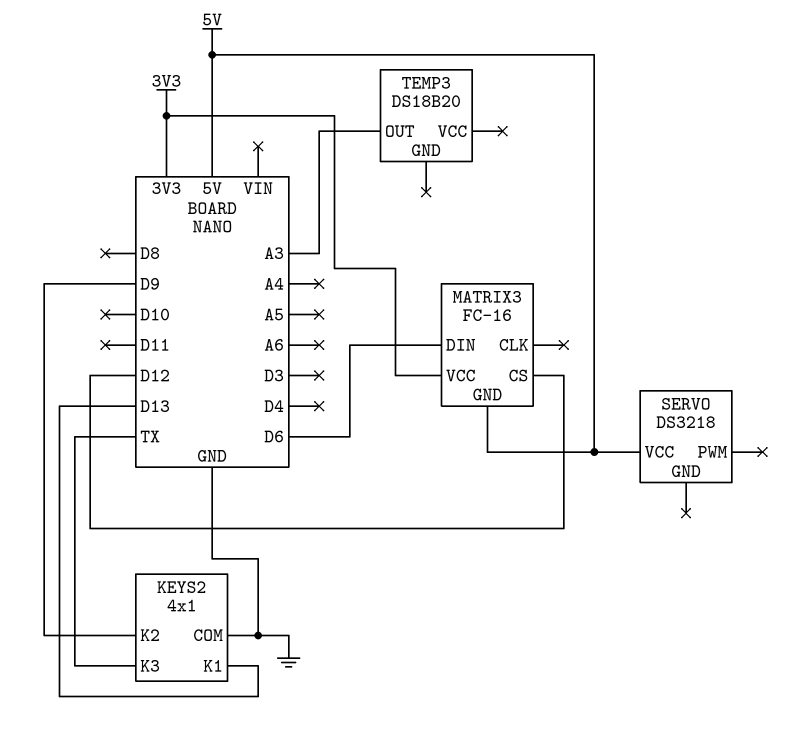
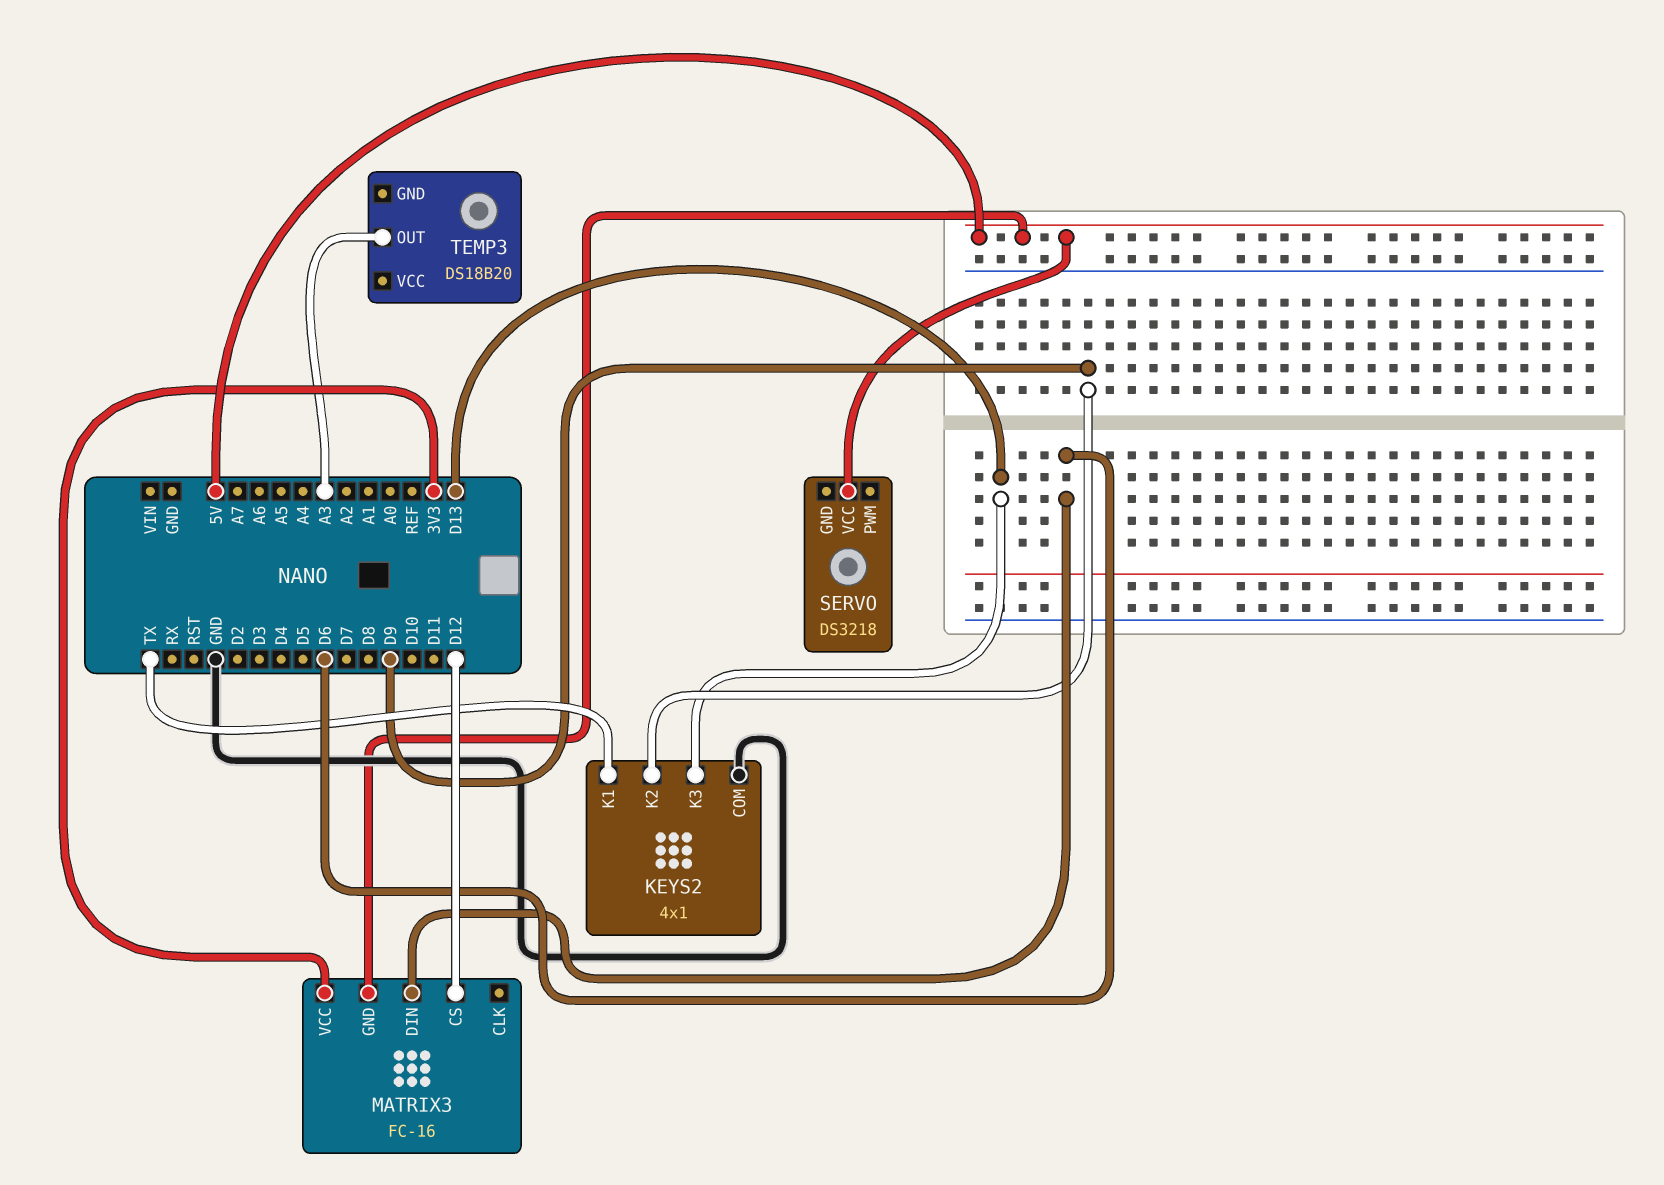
KEYS2 pin K1: D13 -> TX
KEYS2 pin K3: TX -> D13

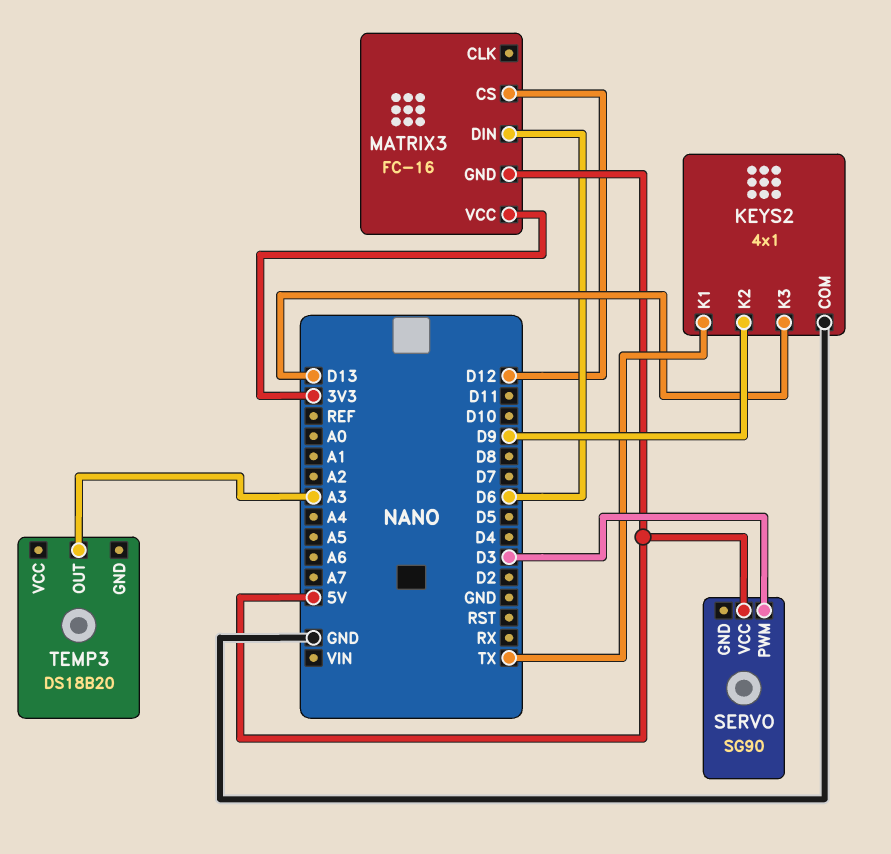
SERVO: DS3218 -> SG90
SERVO pin PWM: none -> D3

